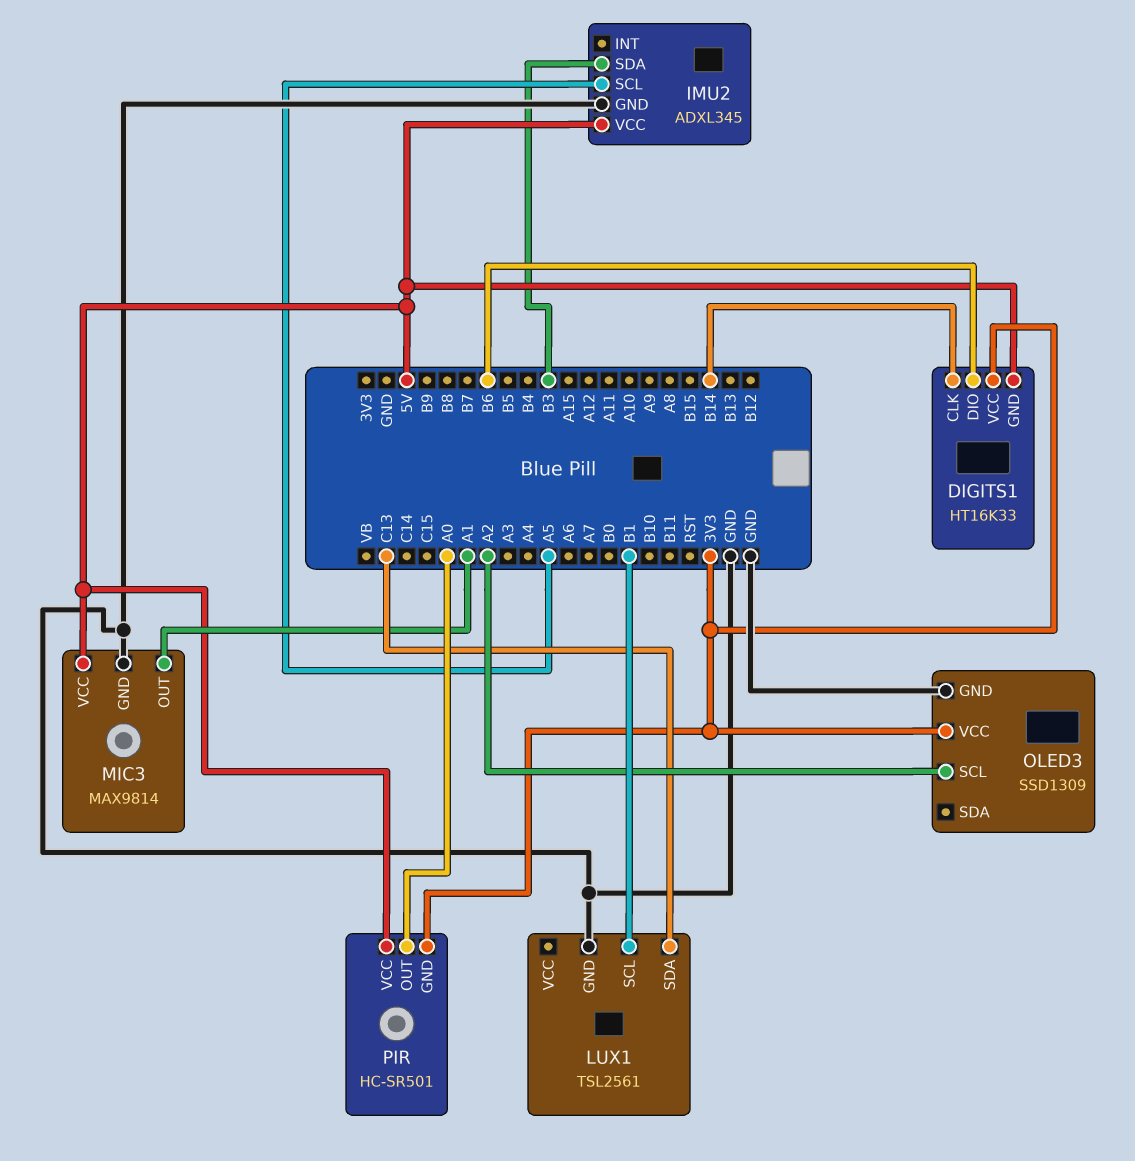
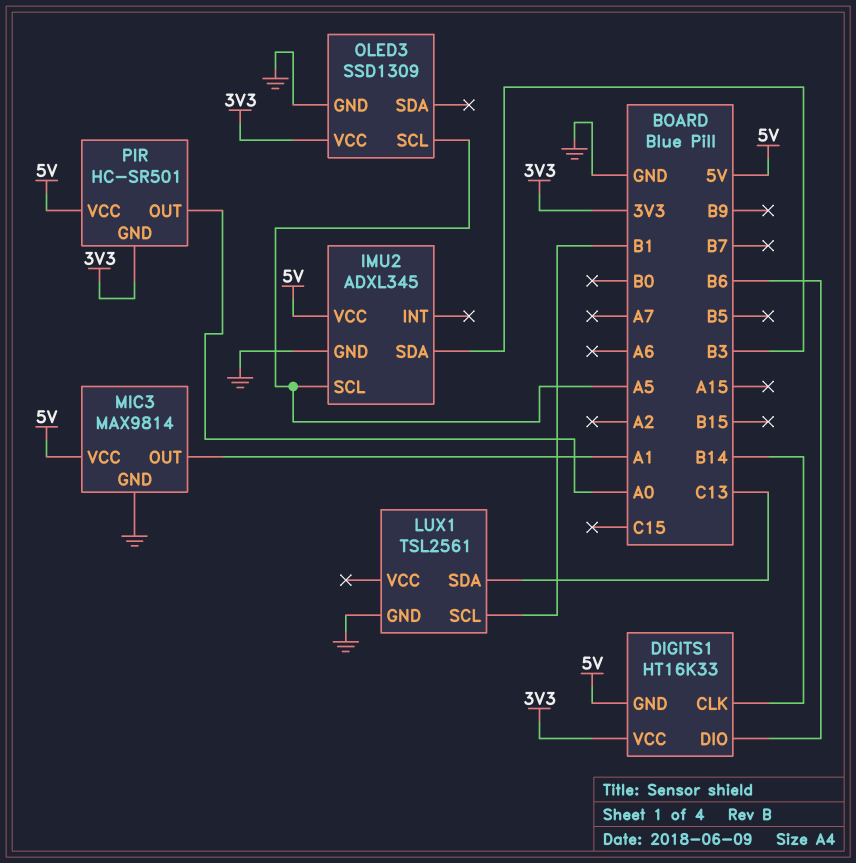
OLED3 pin SCL: A2 -> A5

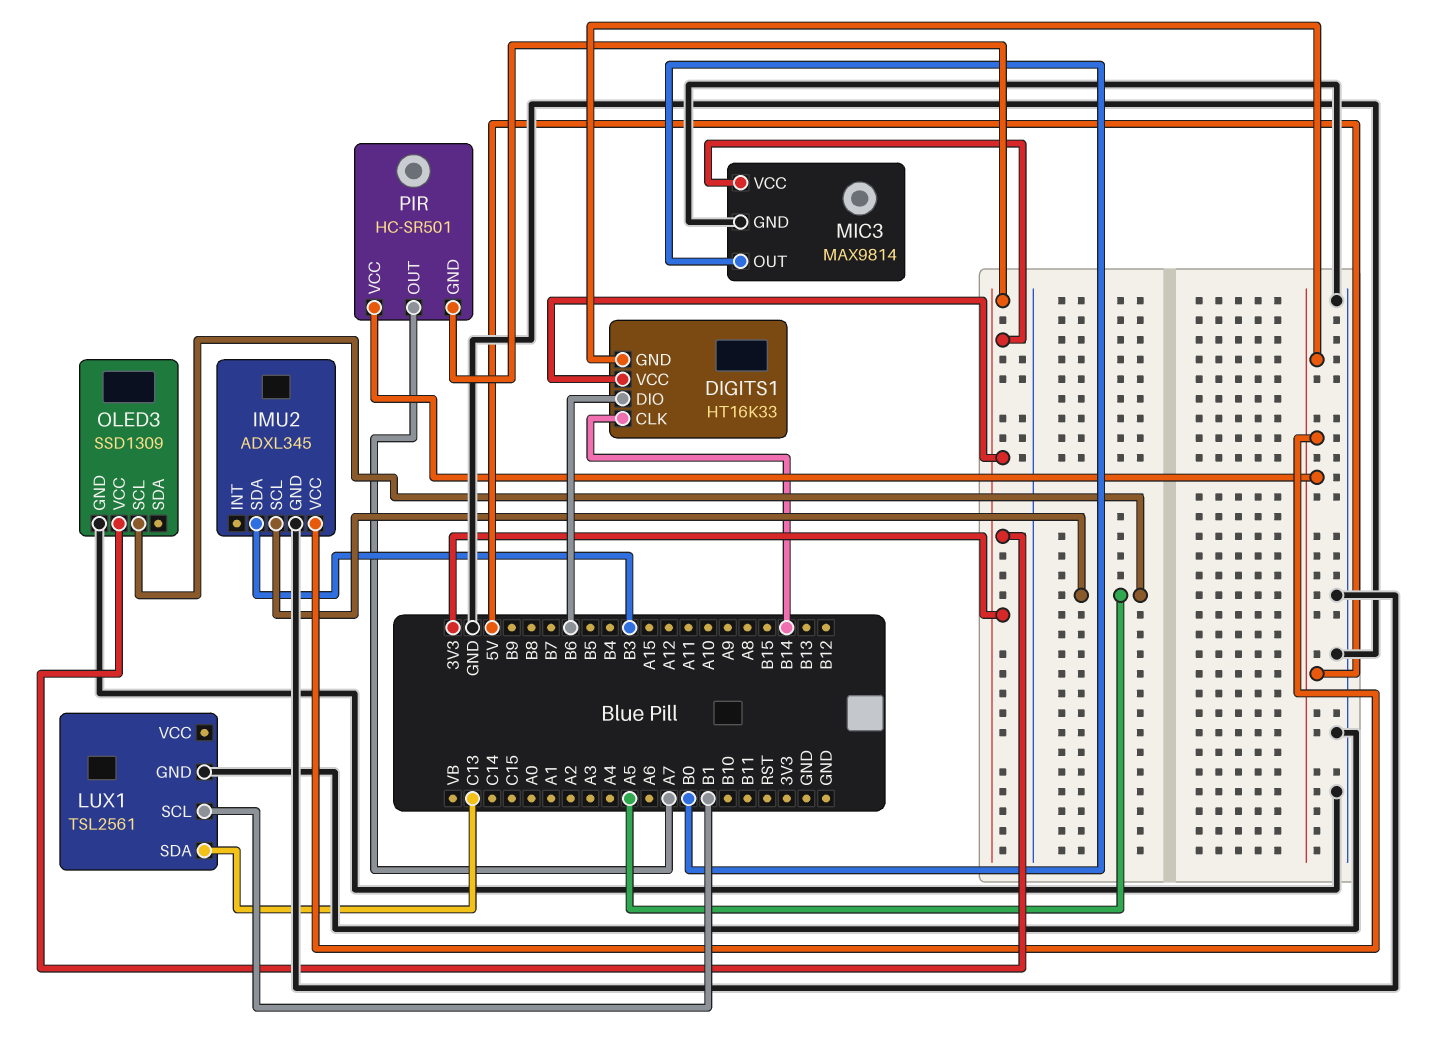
MIC3 pin OUT: A1 -> B0
MIC3 pin VCC: 5V -> 3V3
PIR pin OUT: A0 -> A7

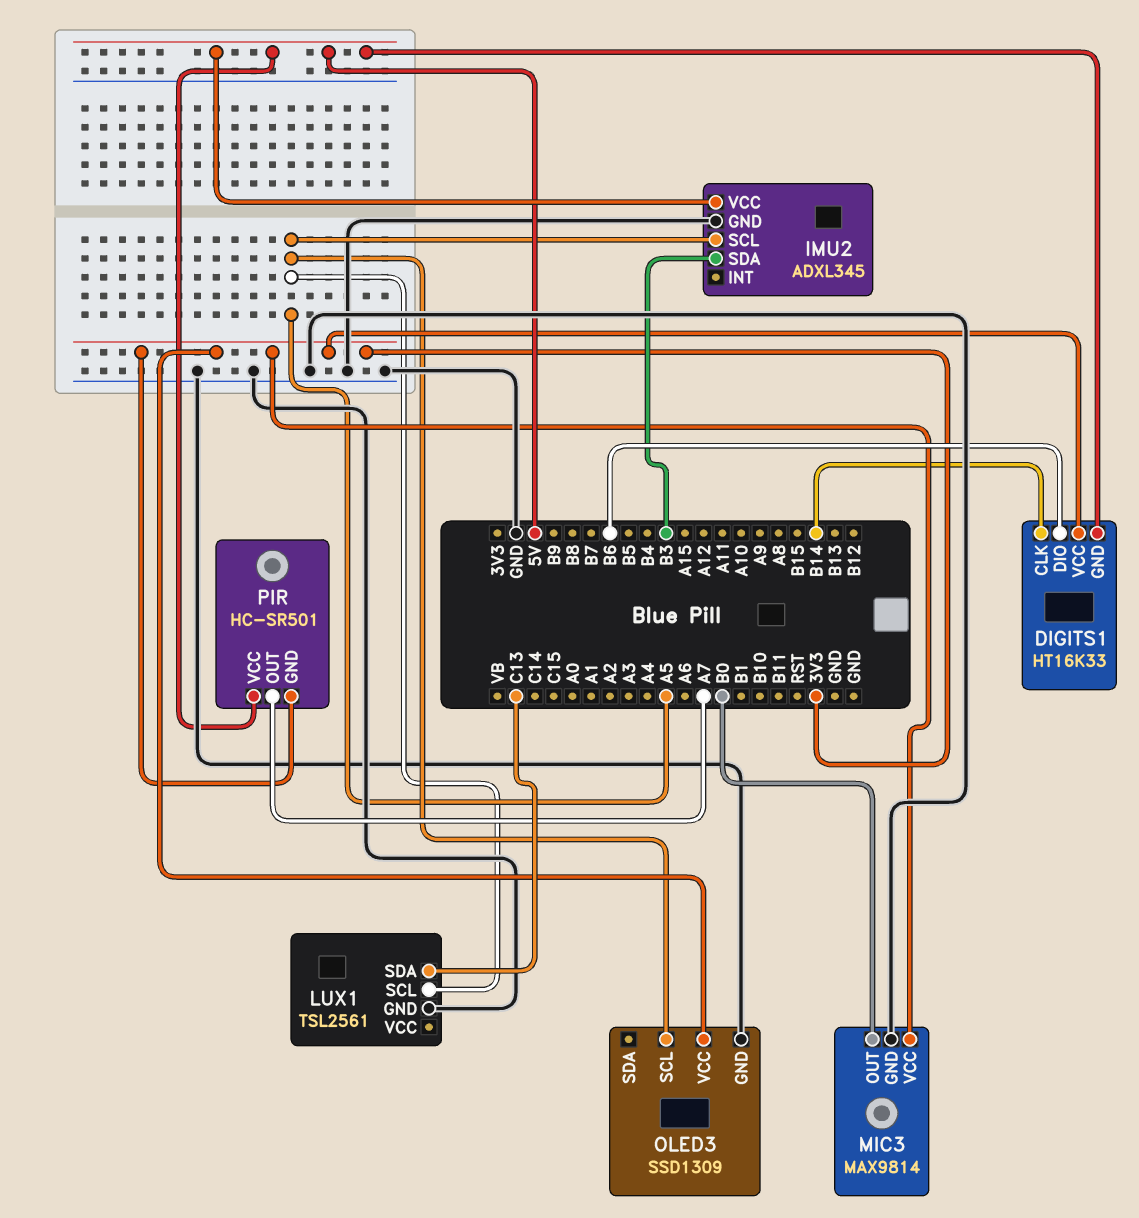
LUX1 pin SCL: B1 -> A5

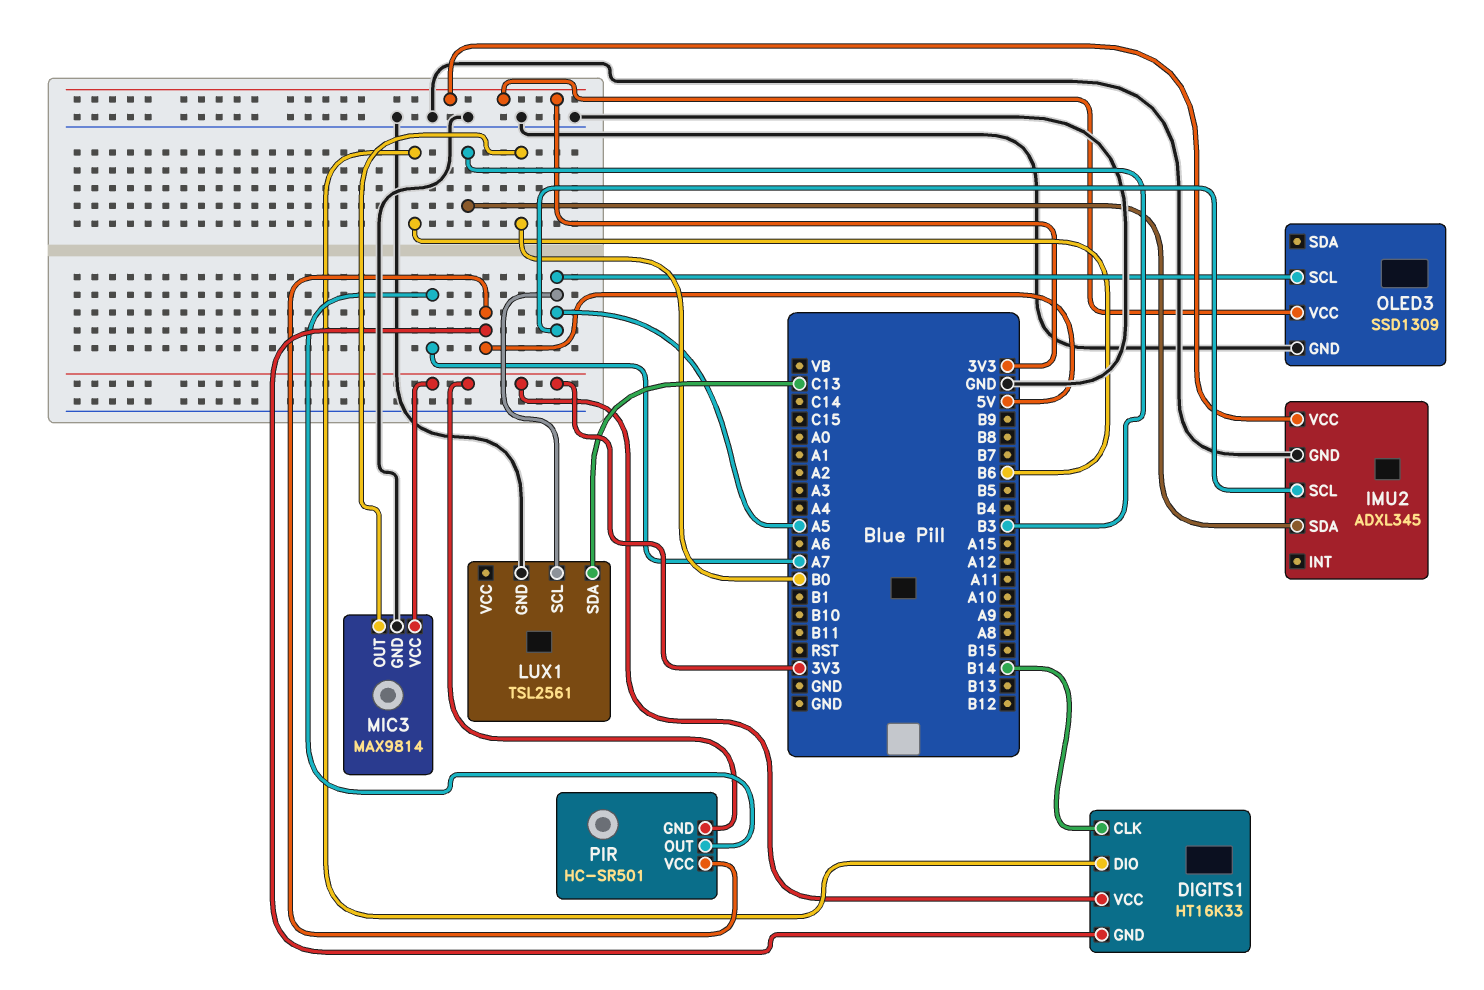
IMU2 pin VCC: 5V -> 3V3

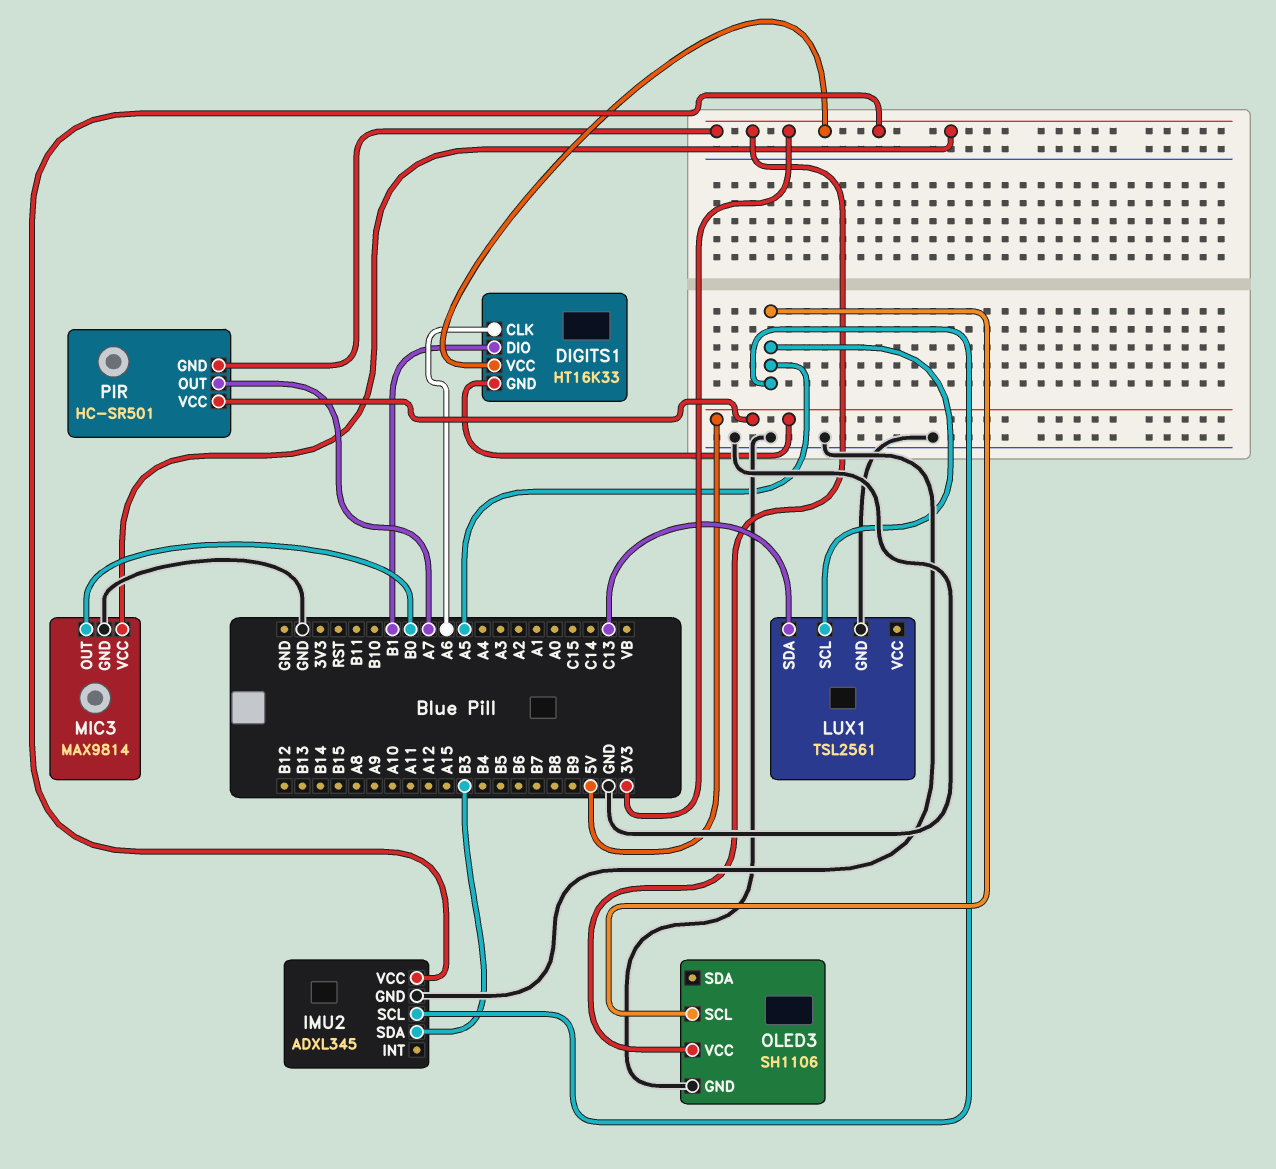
DIGITS1 pin CLK: B14 -> A6
DIGITS1 pin DIO: B6 -> B1
OLED3: SSD1309 -> SH1106

